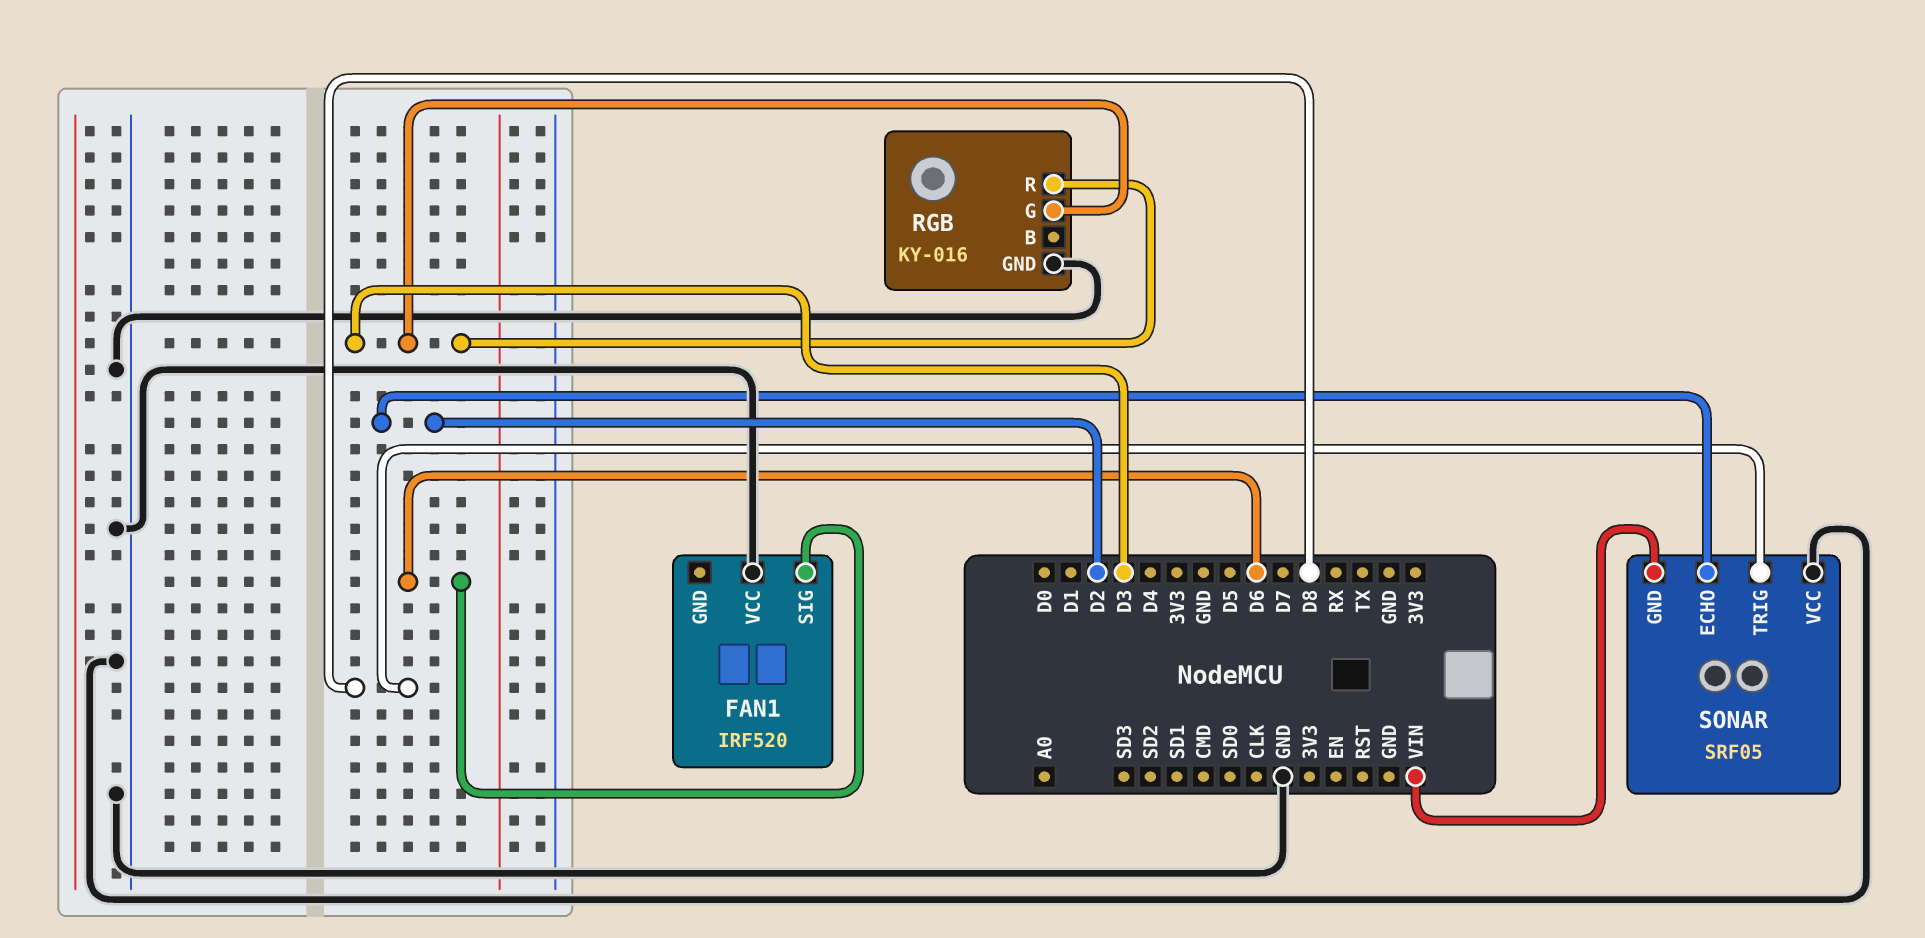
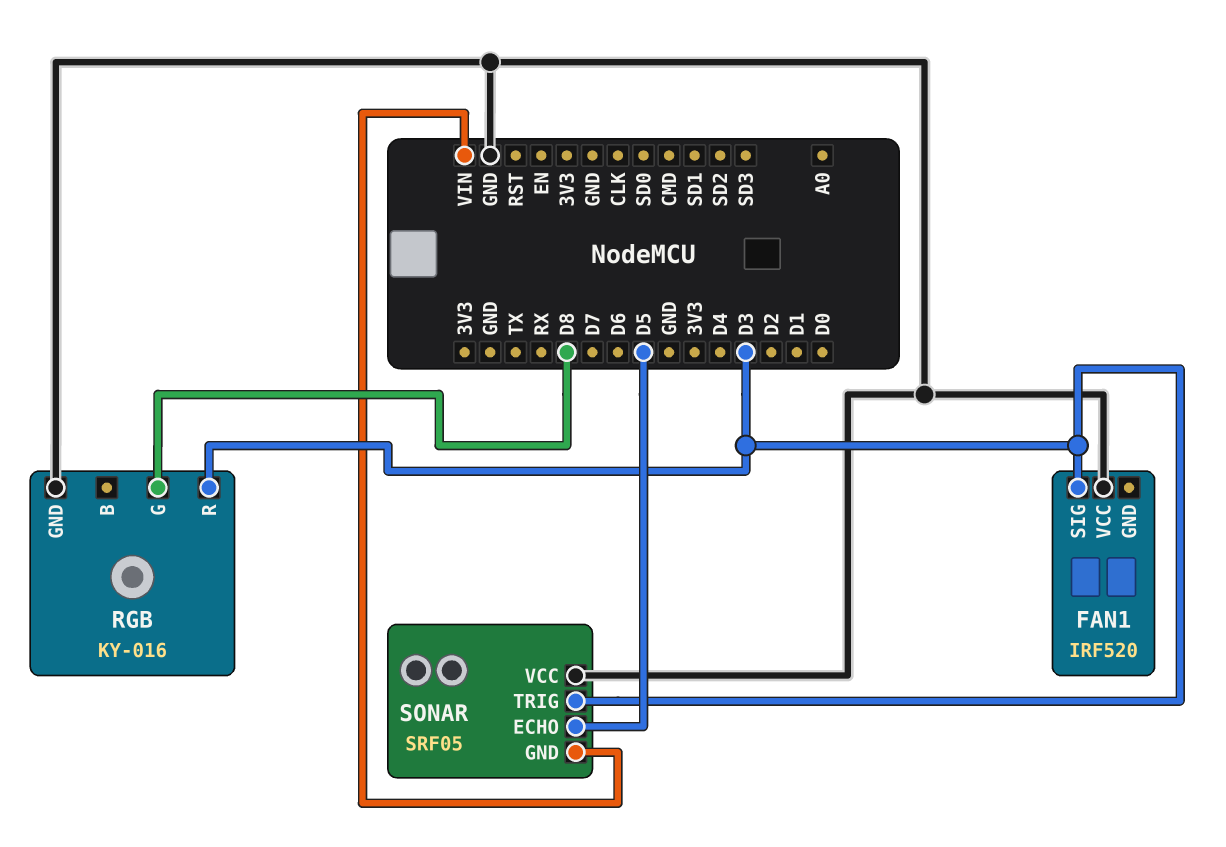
FAN1 pin SIG: D6 -> D3
RGB pin G: D3 -> D8
SONAR pin ECHO: D2 -> D5
SONAR pin TRIG: D8 -> D3

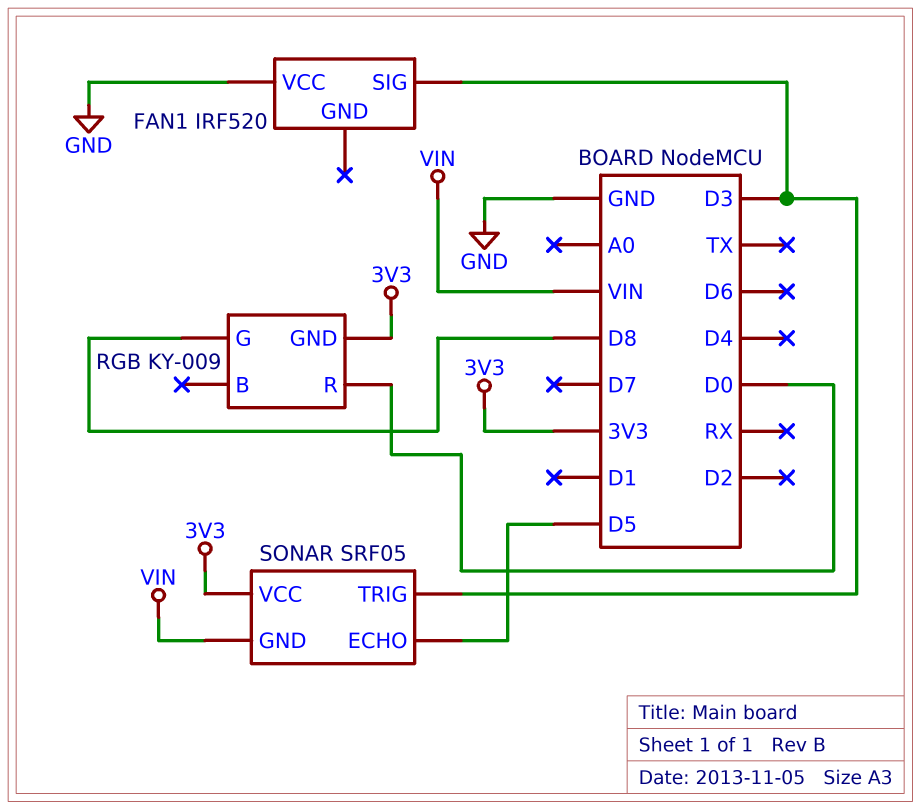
RGB: KY-016 -> KY-009
RGB pin GND: GND -> 3V3
RGB pin R: D3 -> D0
SONAR pin VCC: GND -> 3V3

